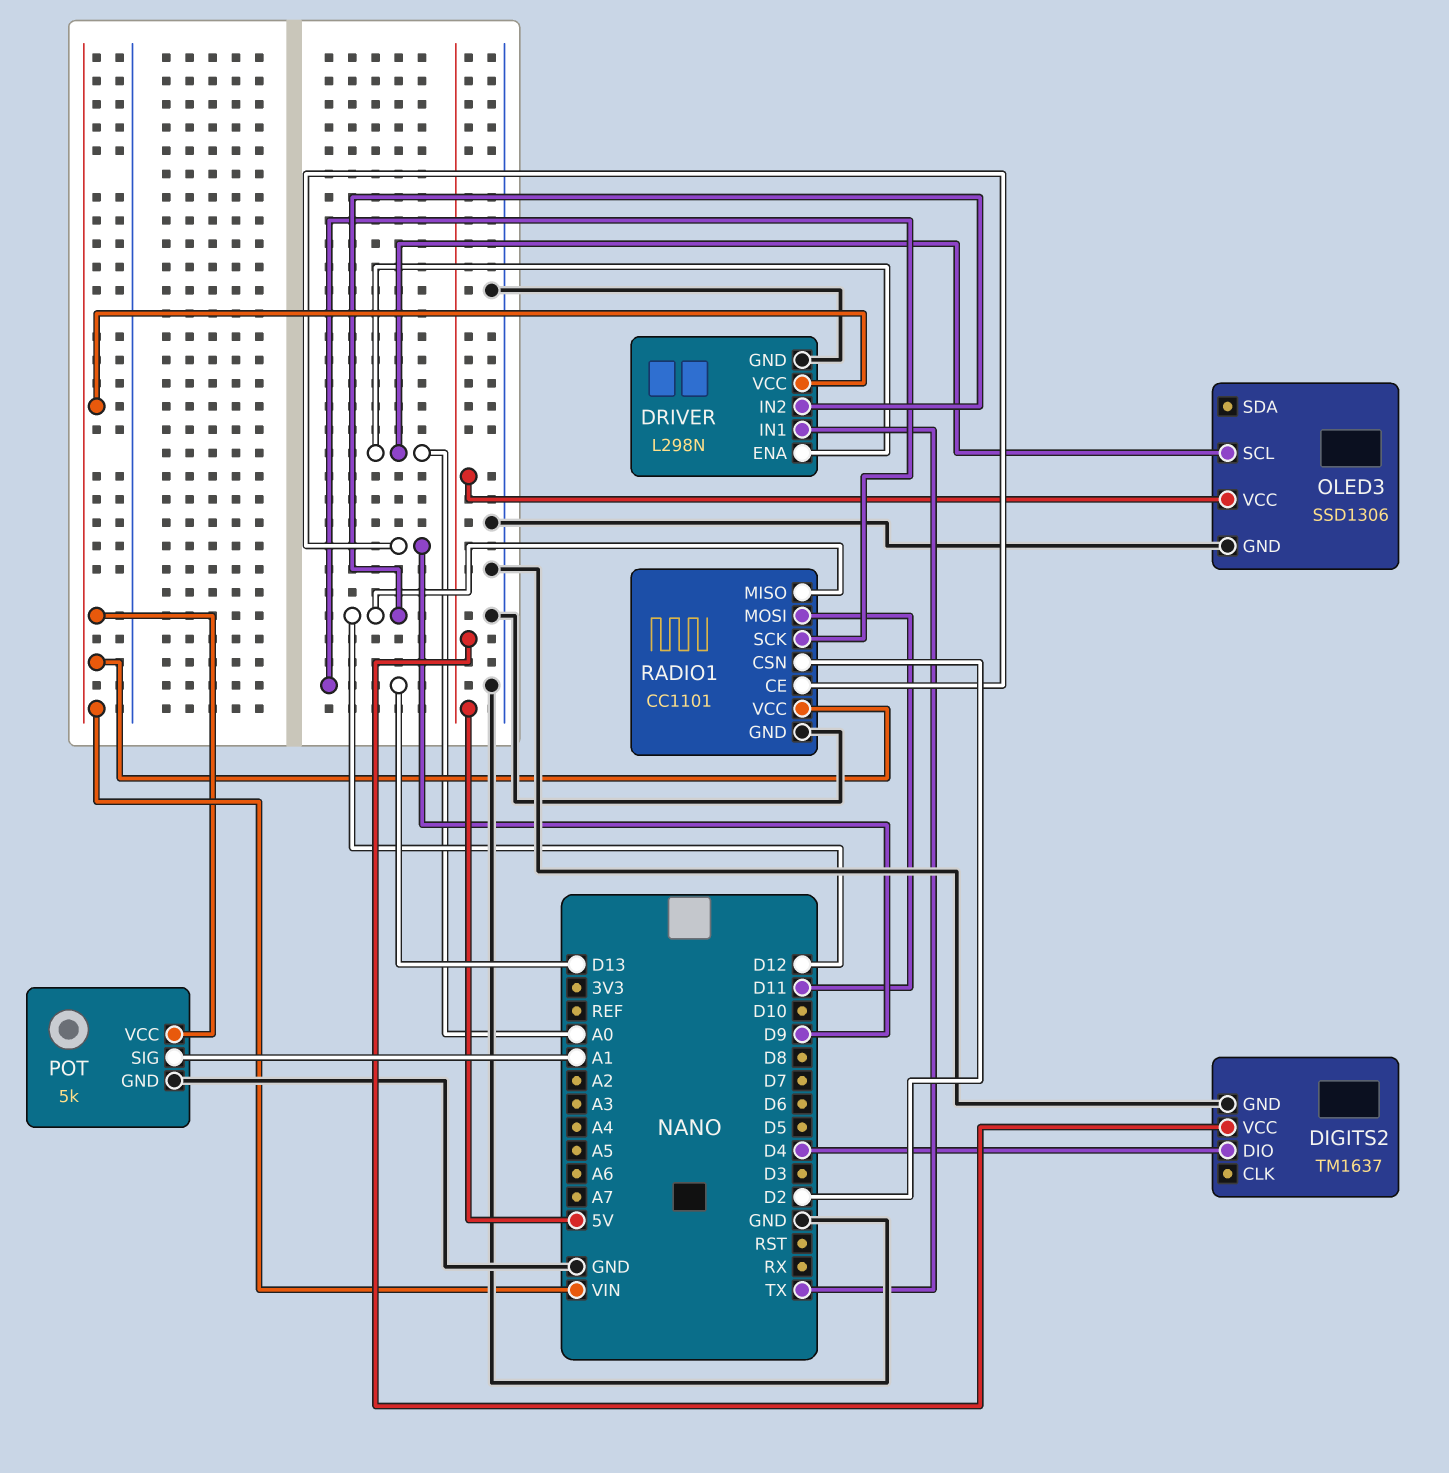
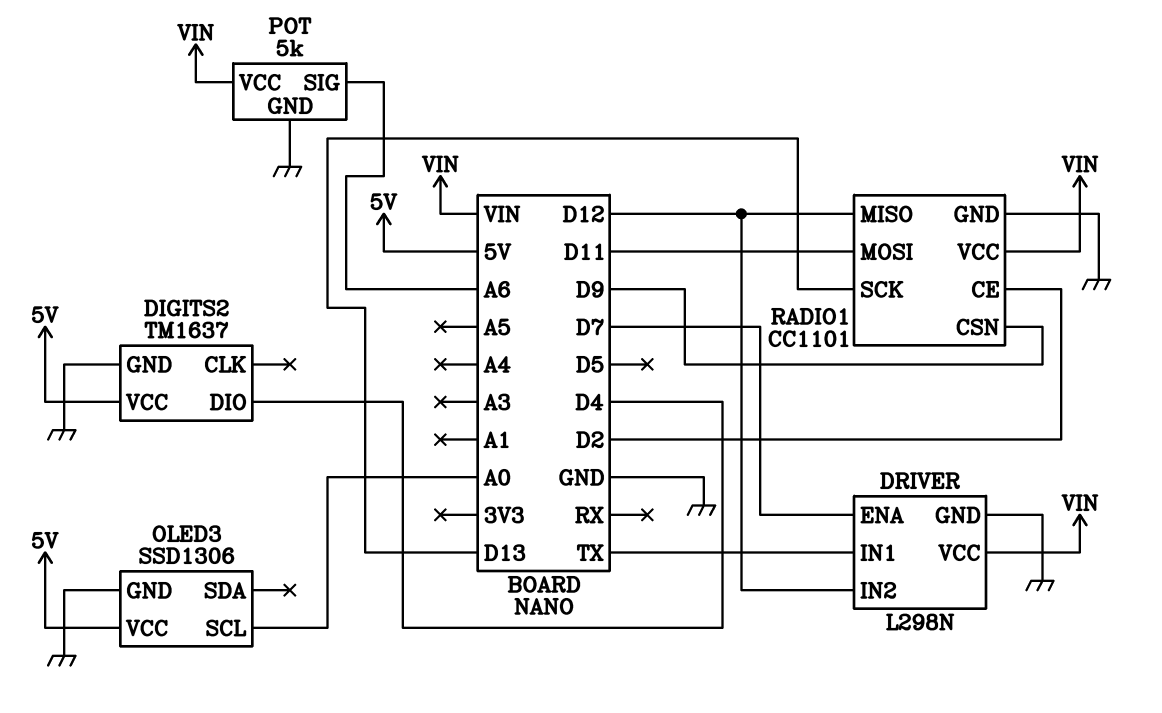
DRIVER pin ENA: A0 -> D7
POT pin SIG: A1 -> A6
RADIO1 pin CE: D9 -> D2
RADIO1 pin CSN: D2 -> D9

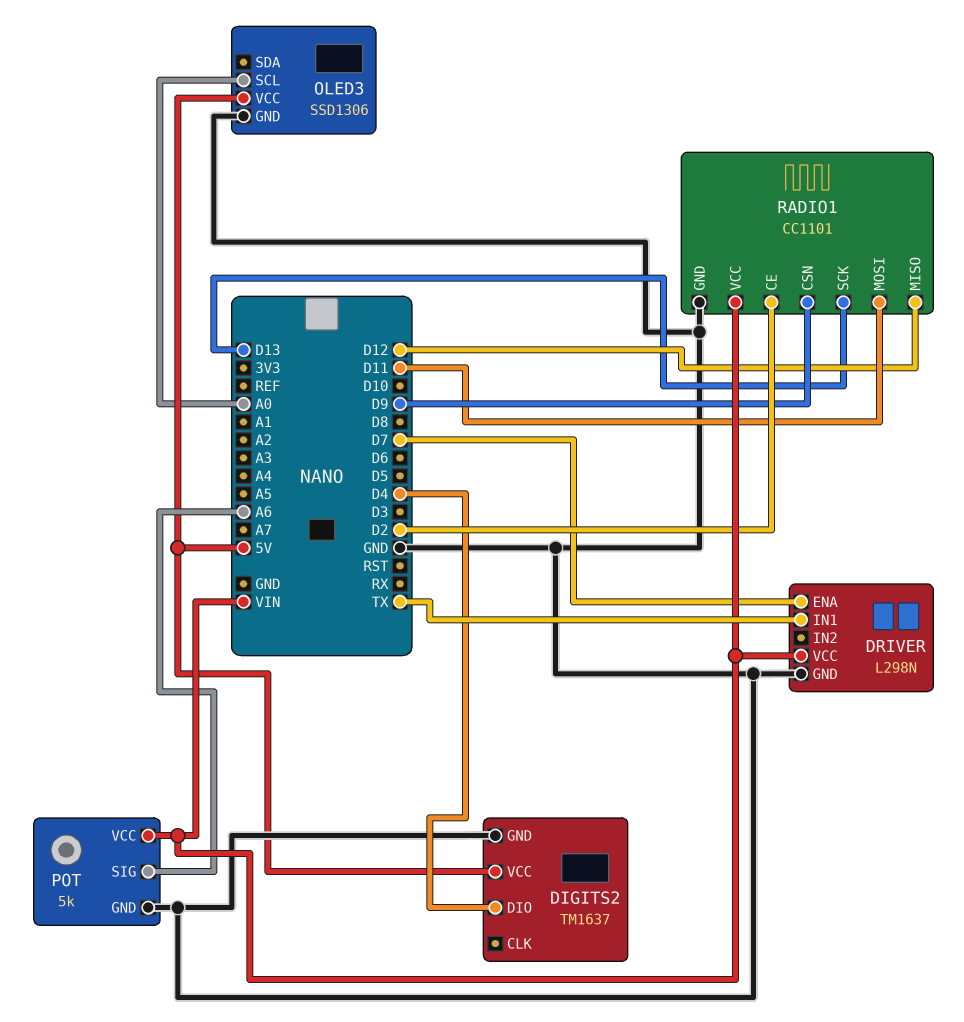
DRIVER pin IN2: D12 -> none

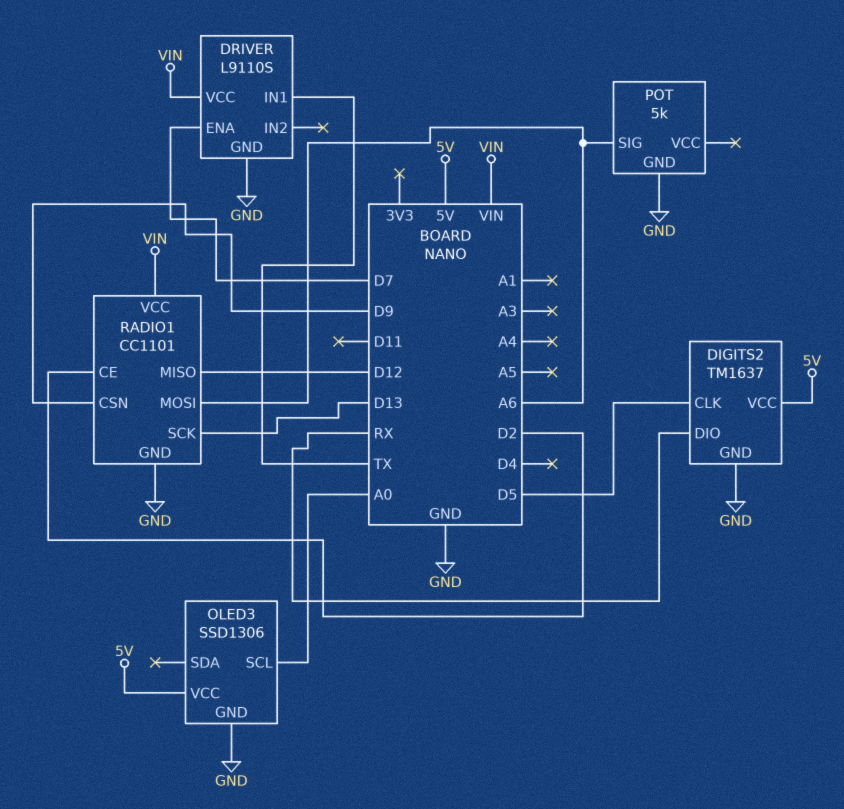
DIGITS2 pin CLK: none -> D5
DIGITS2 pin DIO: D4 -> RX
DRIVER: L298N -> L9110S
POT pin VCC: VIN -> none
RADIO1 pin MOSI: D11 -> A6

